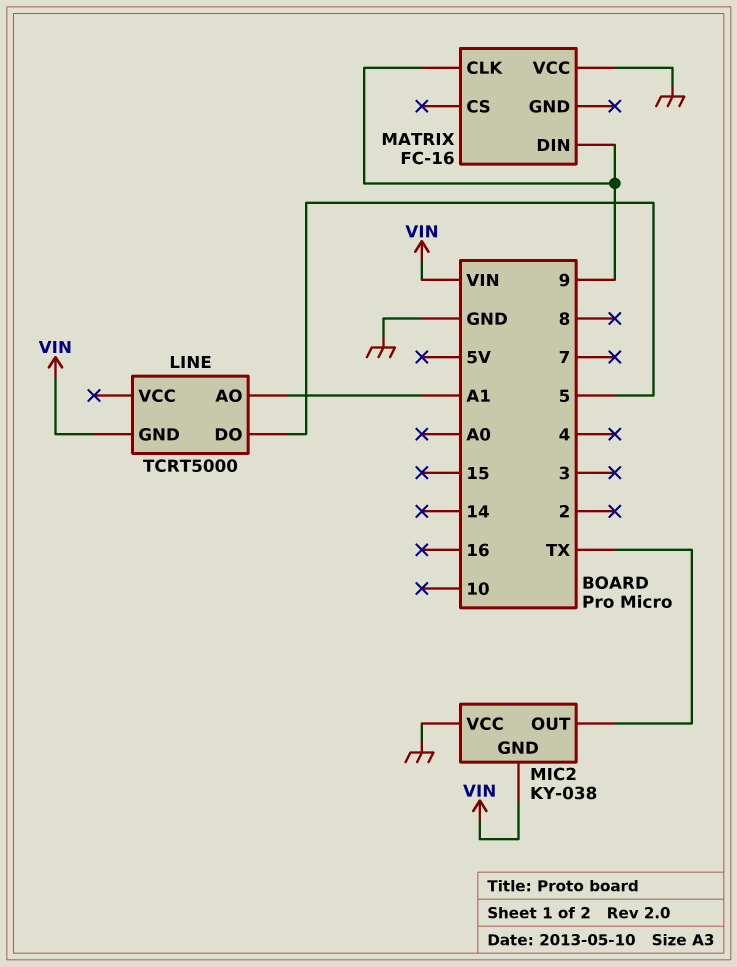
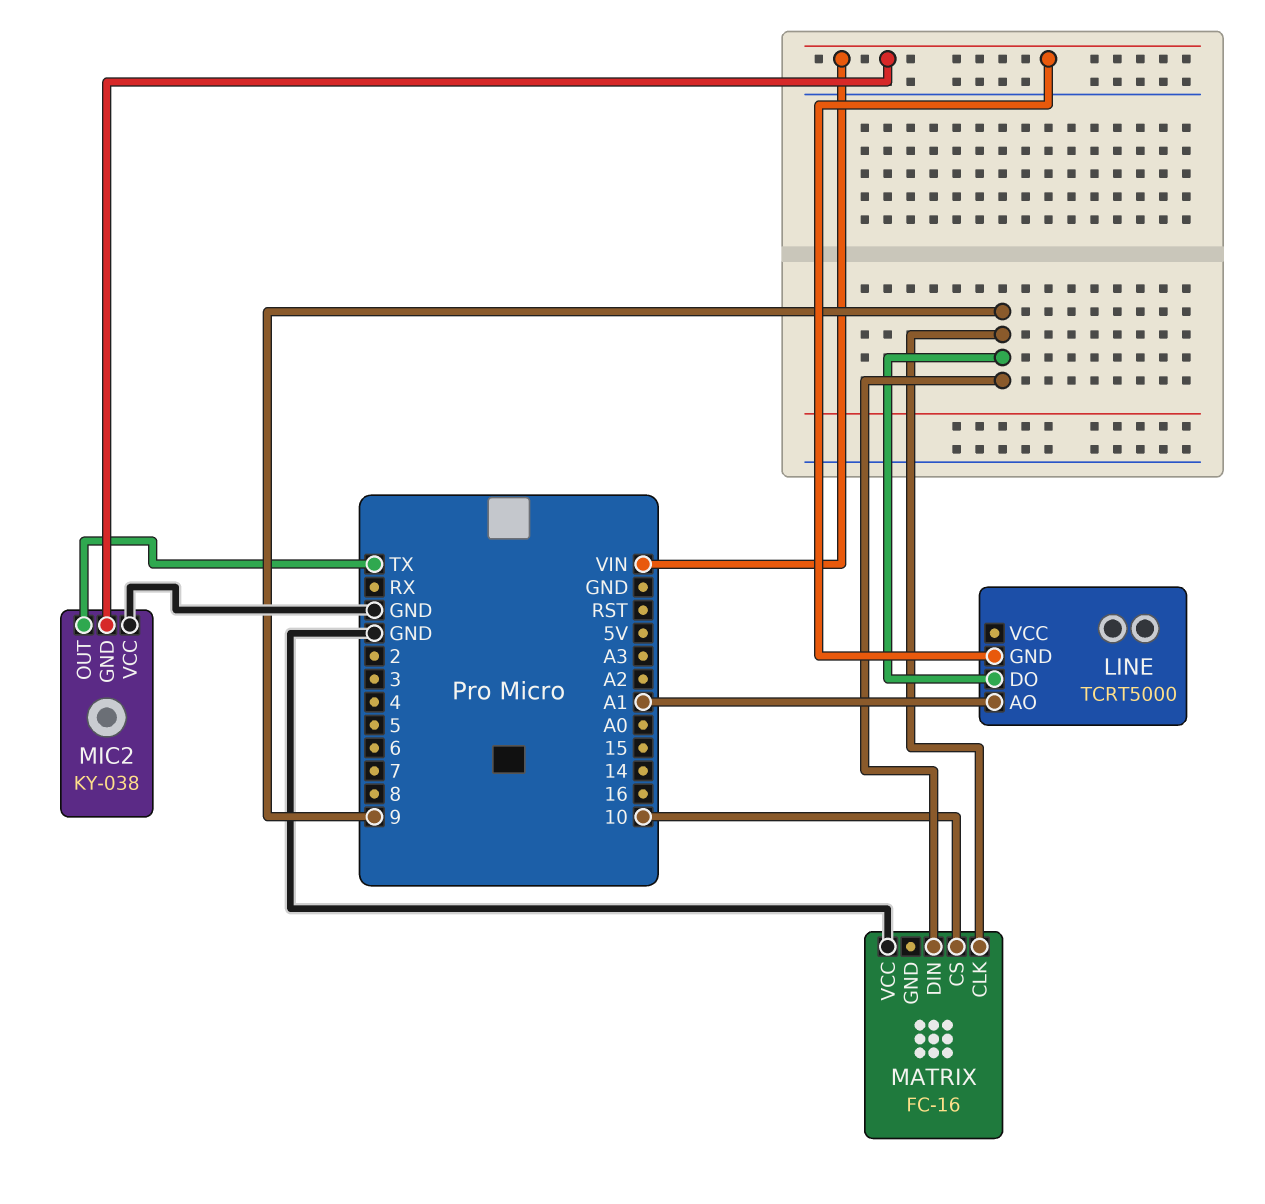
LINE pin DO: 5 -> 9
MATRIX pin CS: none -> 10

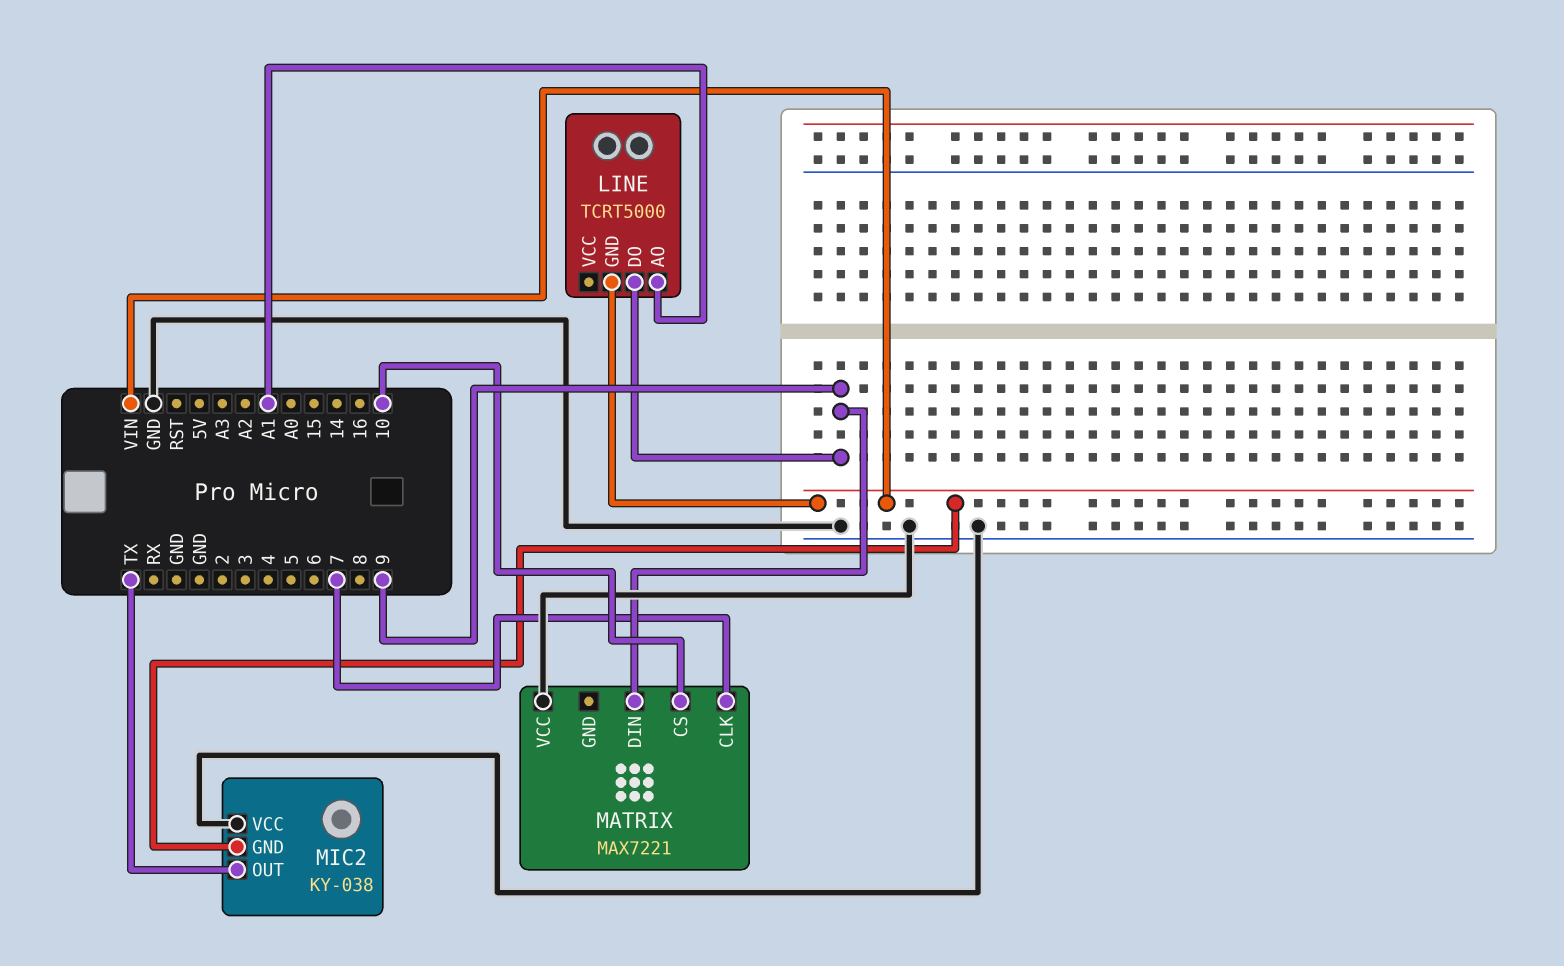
MATRIX: FC-16 -> MAX7221
MATRIX pin CLK: 9 -> 7

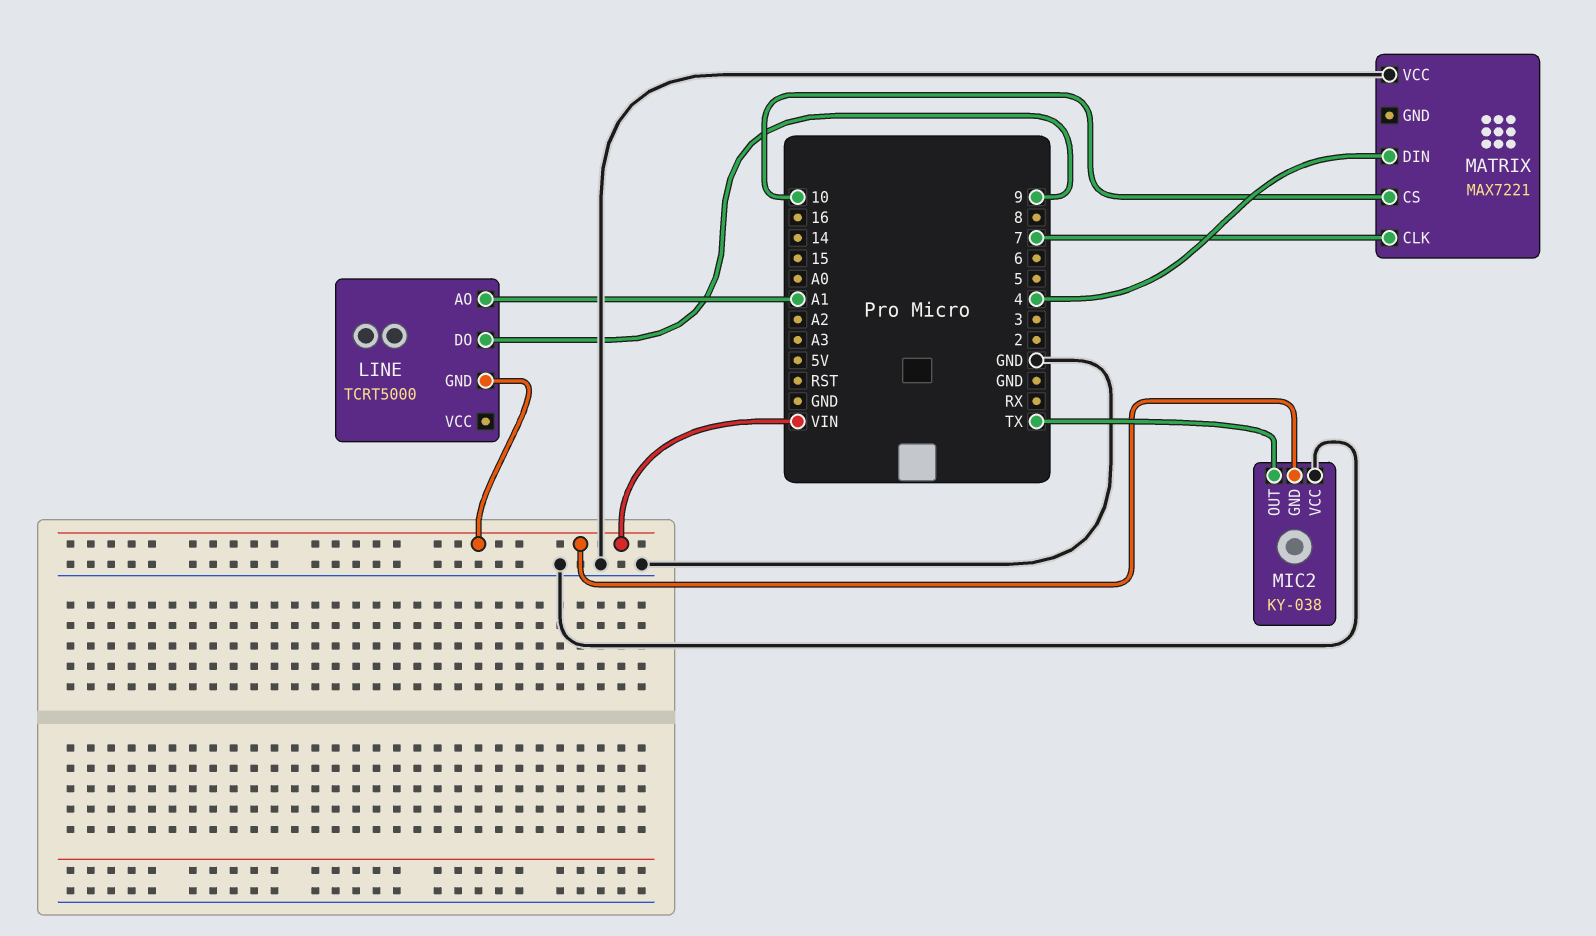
MATRIX pin DIN: 9 -> 4

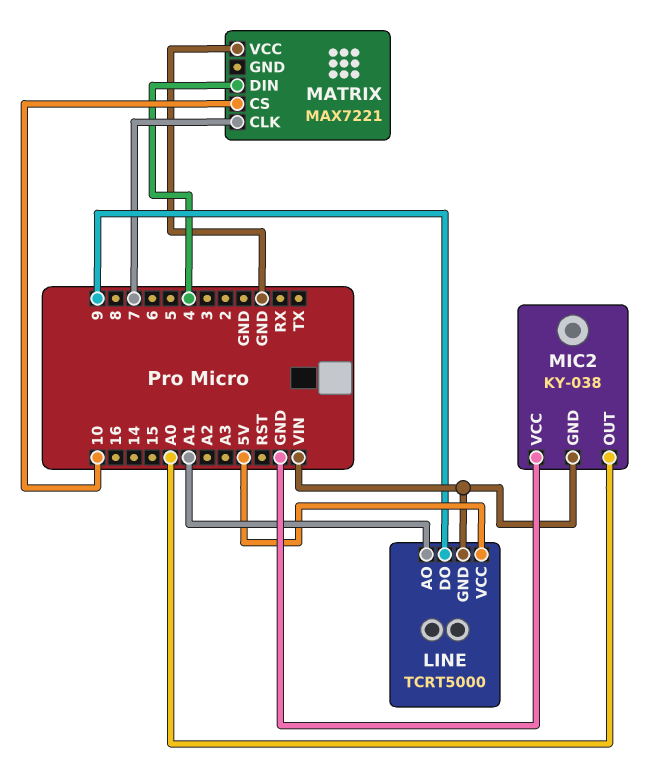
LINE pin VCC: none -> 5V
MIC2 pin OUT: TX -> A0

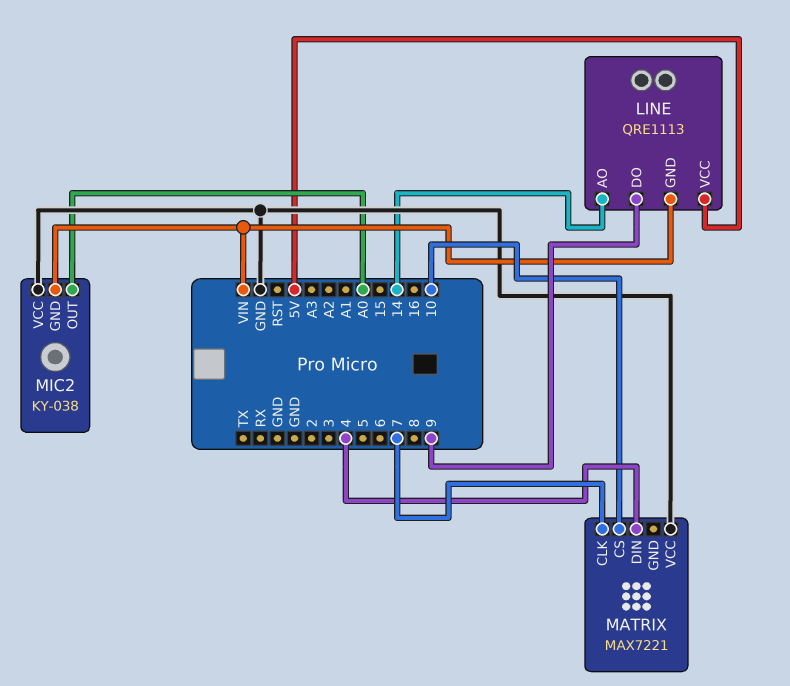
LINE: TCRT5000 -> QRE1113
LINE pin AO: A1 -> 14

